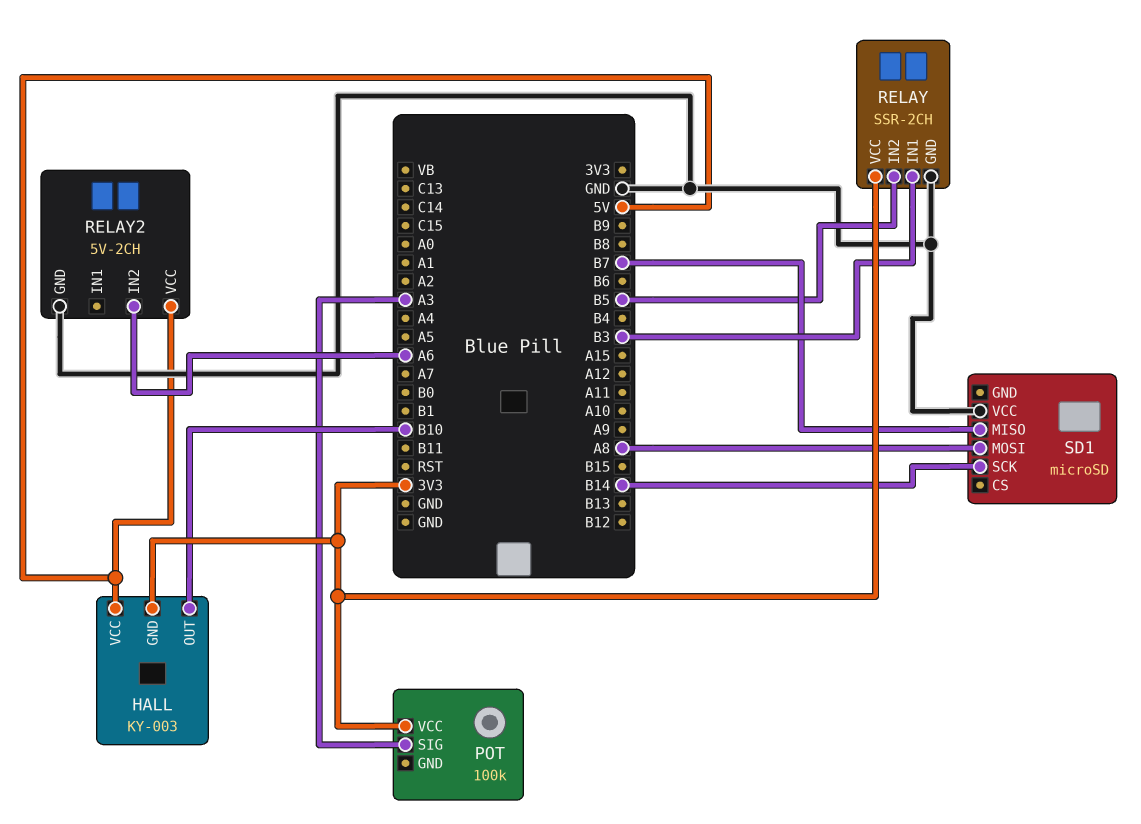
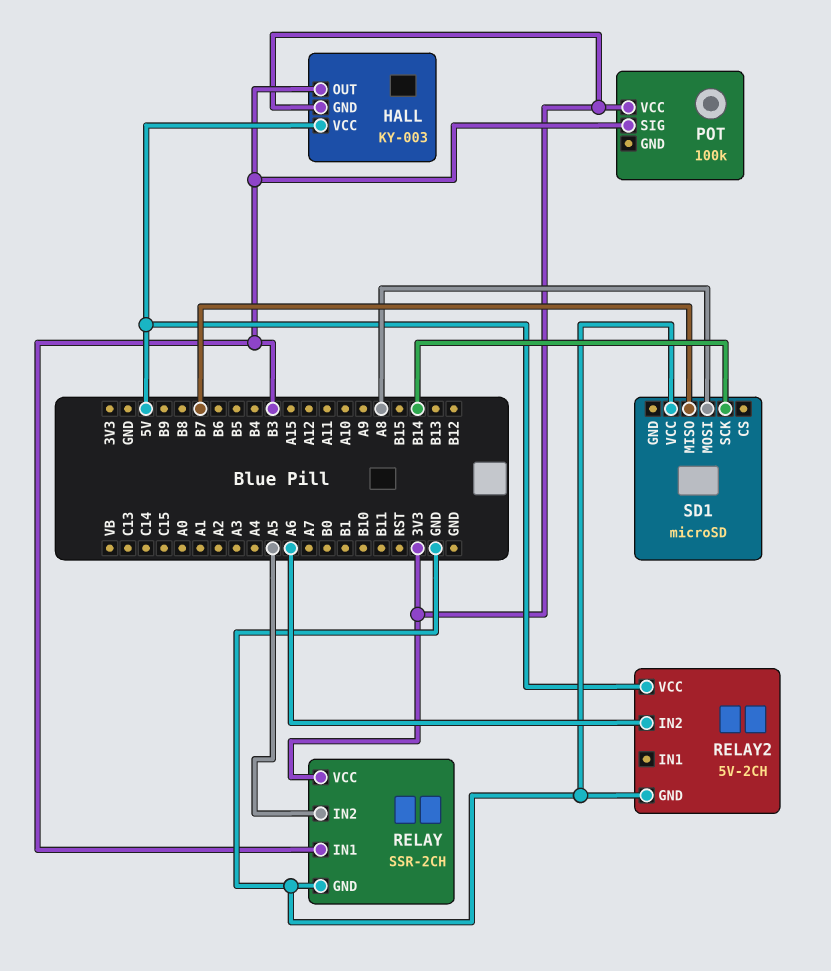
HALL pin OUT: B10 -> B3
POT pin SIG: A3 -> B3
RELAY pin IN2: B5 -> A5

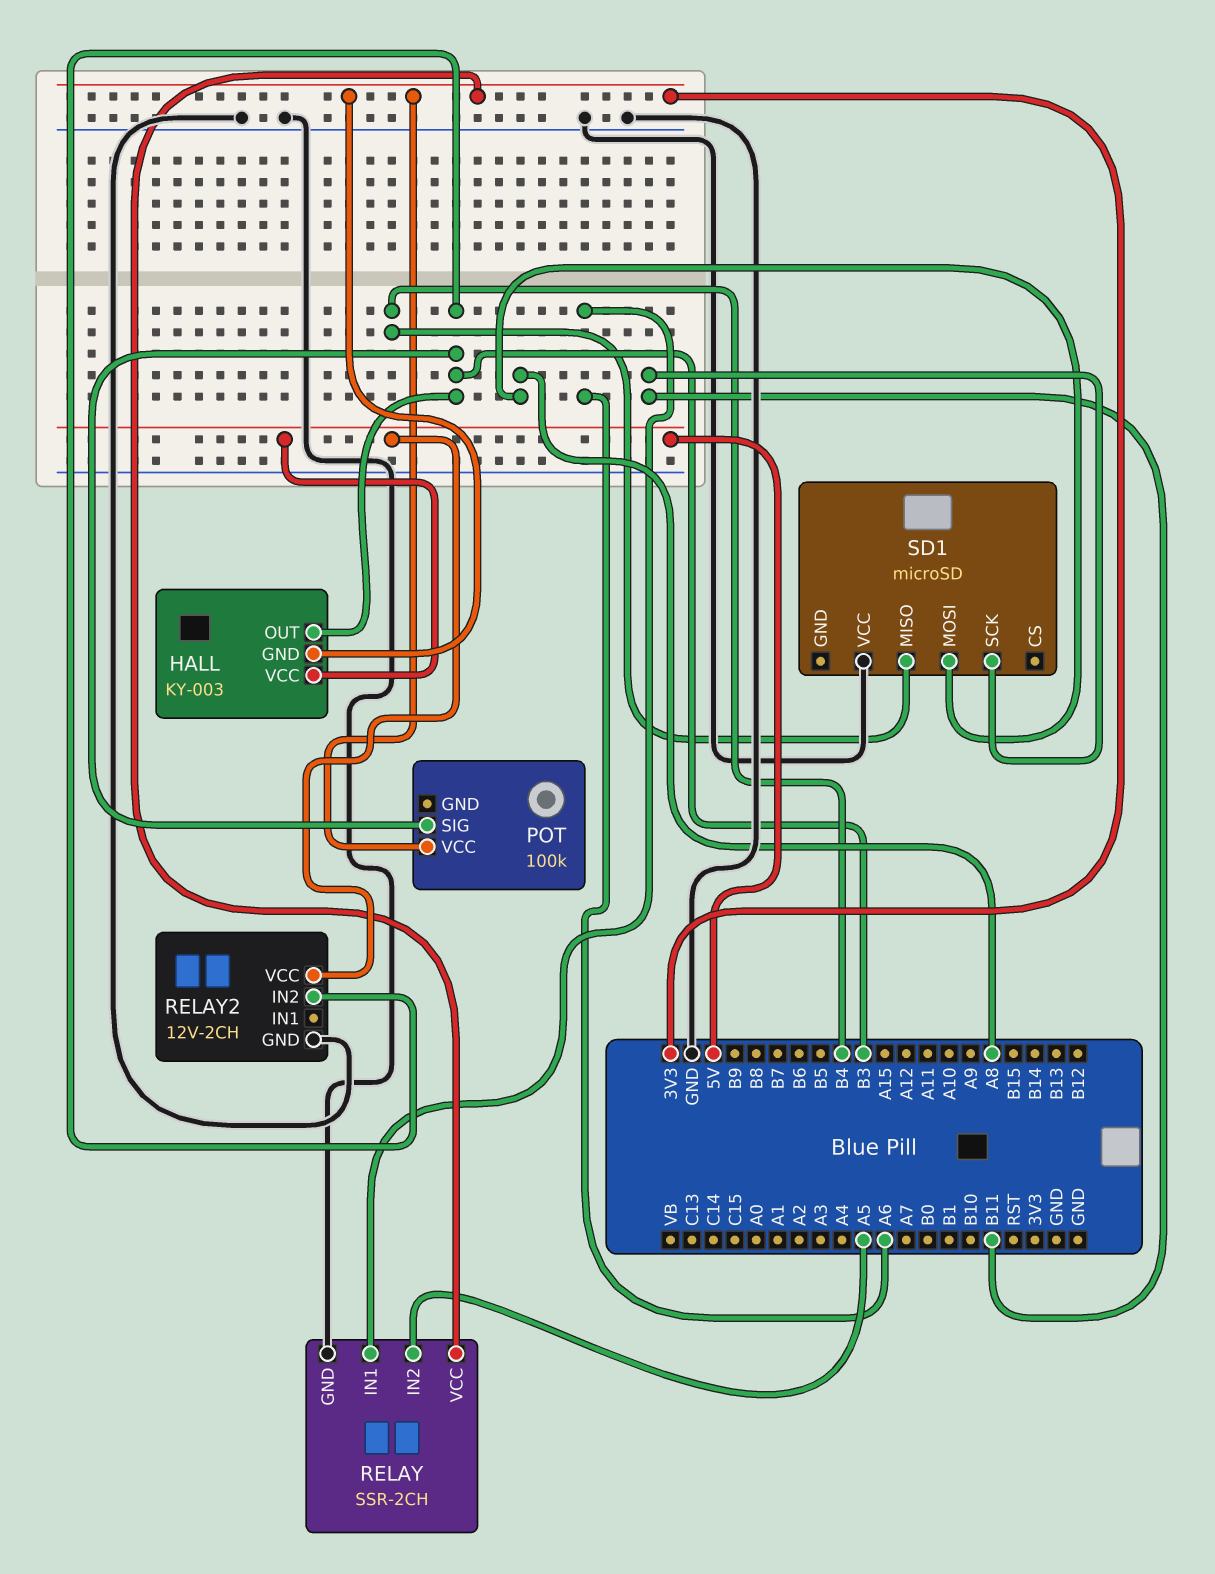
RELAY pin IN1: B3 -> A6
RELAY2: 5V-2CH -> 12V-2CH
RELAY2 pin IN2: A6 -> B3
SD1 pin MISO: B7 -> B4
SD1 pin SCK: B14 -> B11

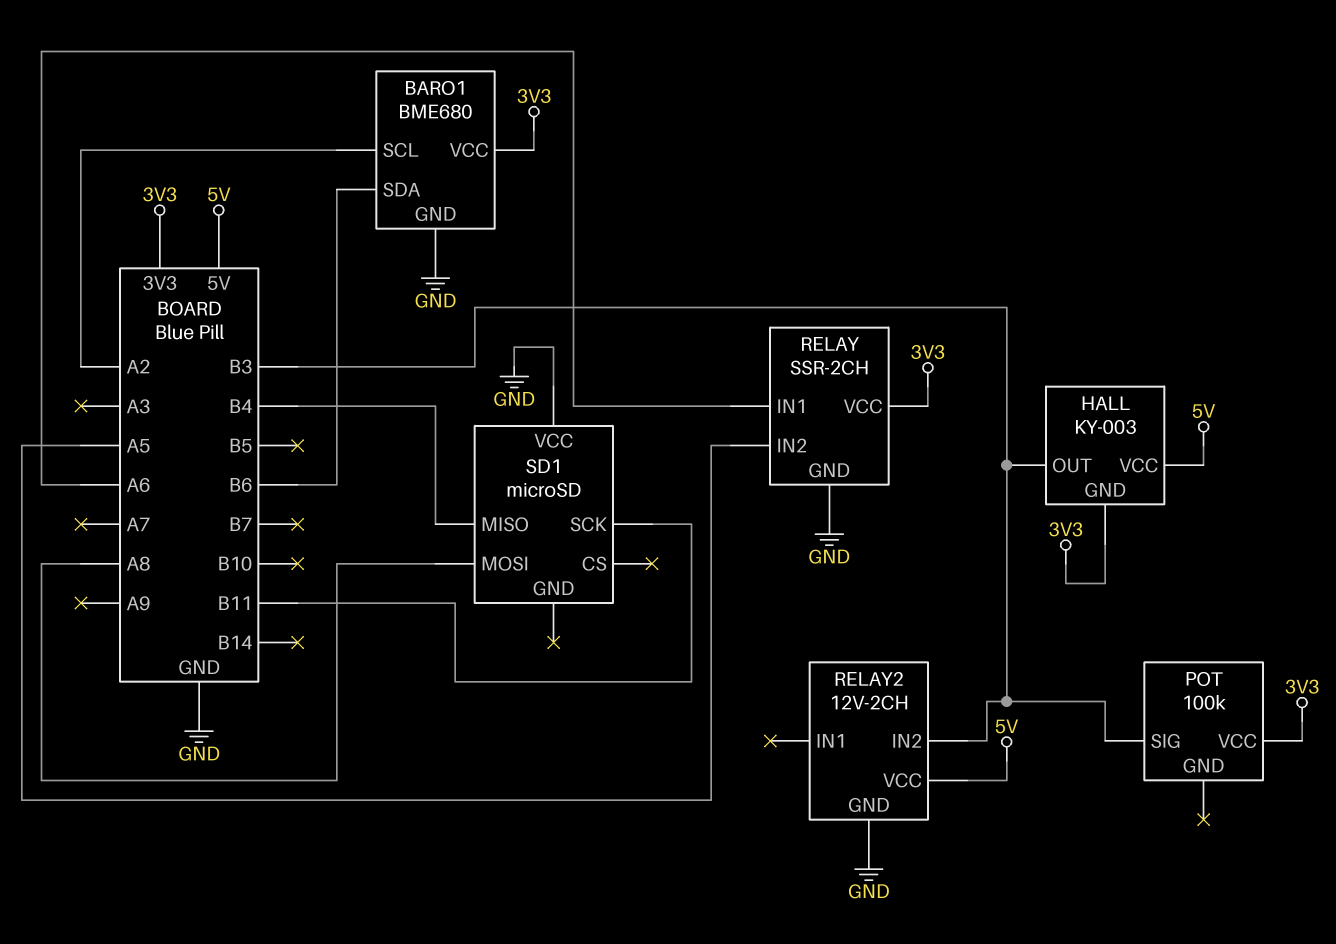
BARO1: none -> BME680
BARO1 pin GND: none -> GND
BARO1 pin SCL: none -> A2
BARO1 pin SDA: none -> B6
BARO1 pin VCC: none -> 3V3

